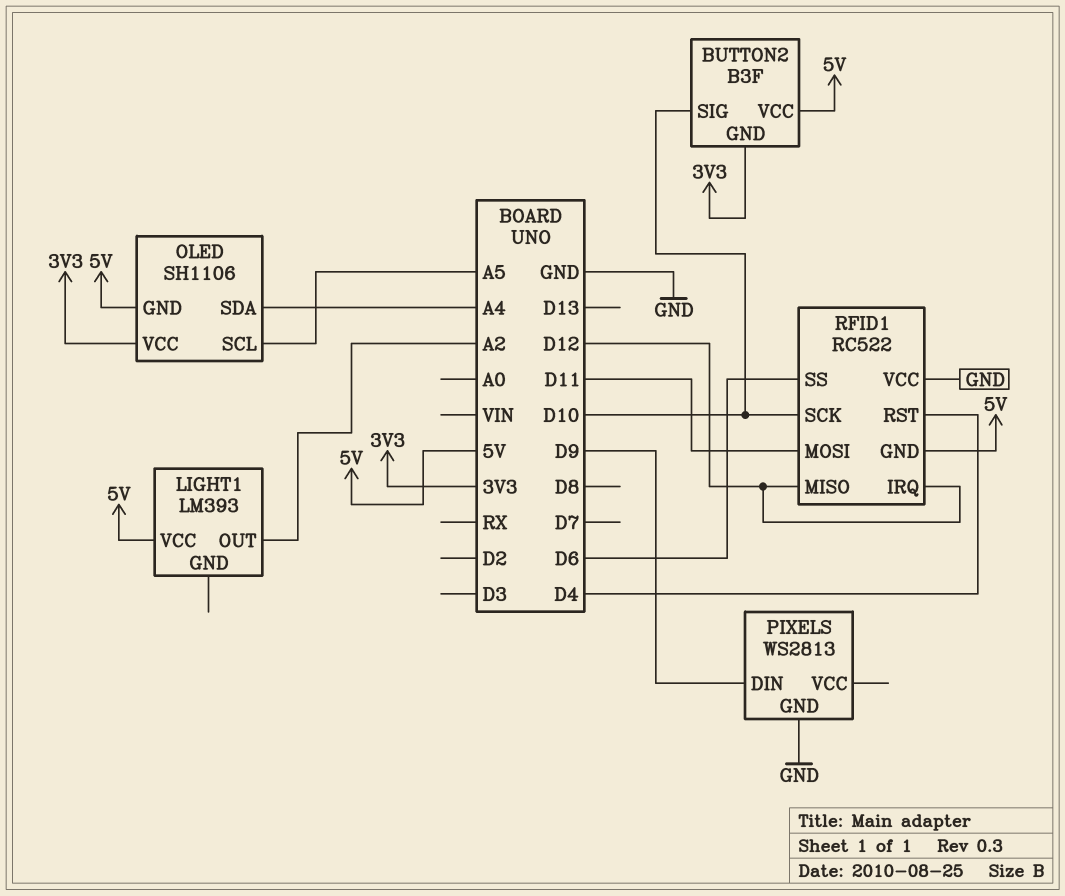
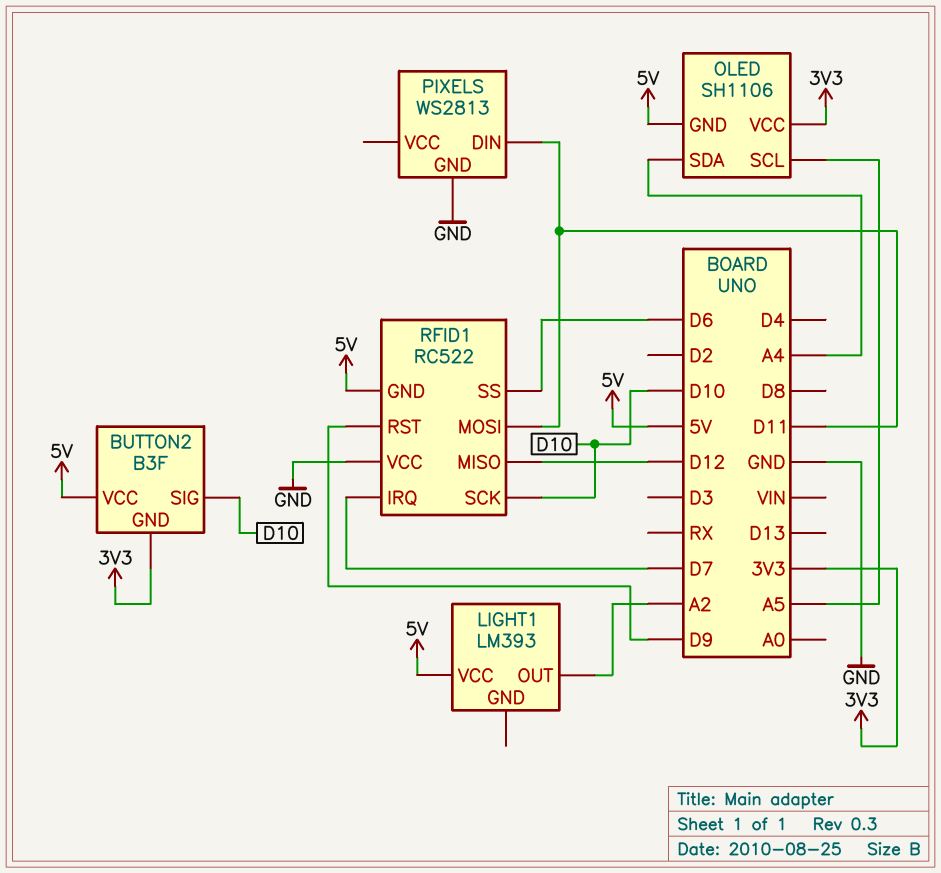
PIXELS pin DIN: D9 -> D11
RFID1 pin IRQ: D12 -> D7
RFID1 pin RST: D4 -> D9

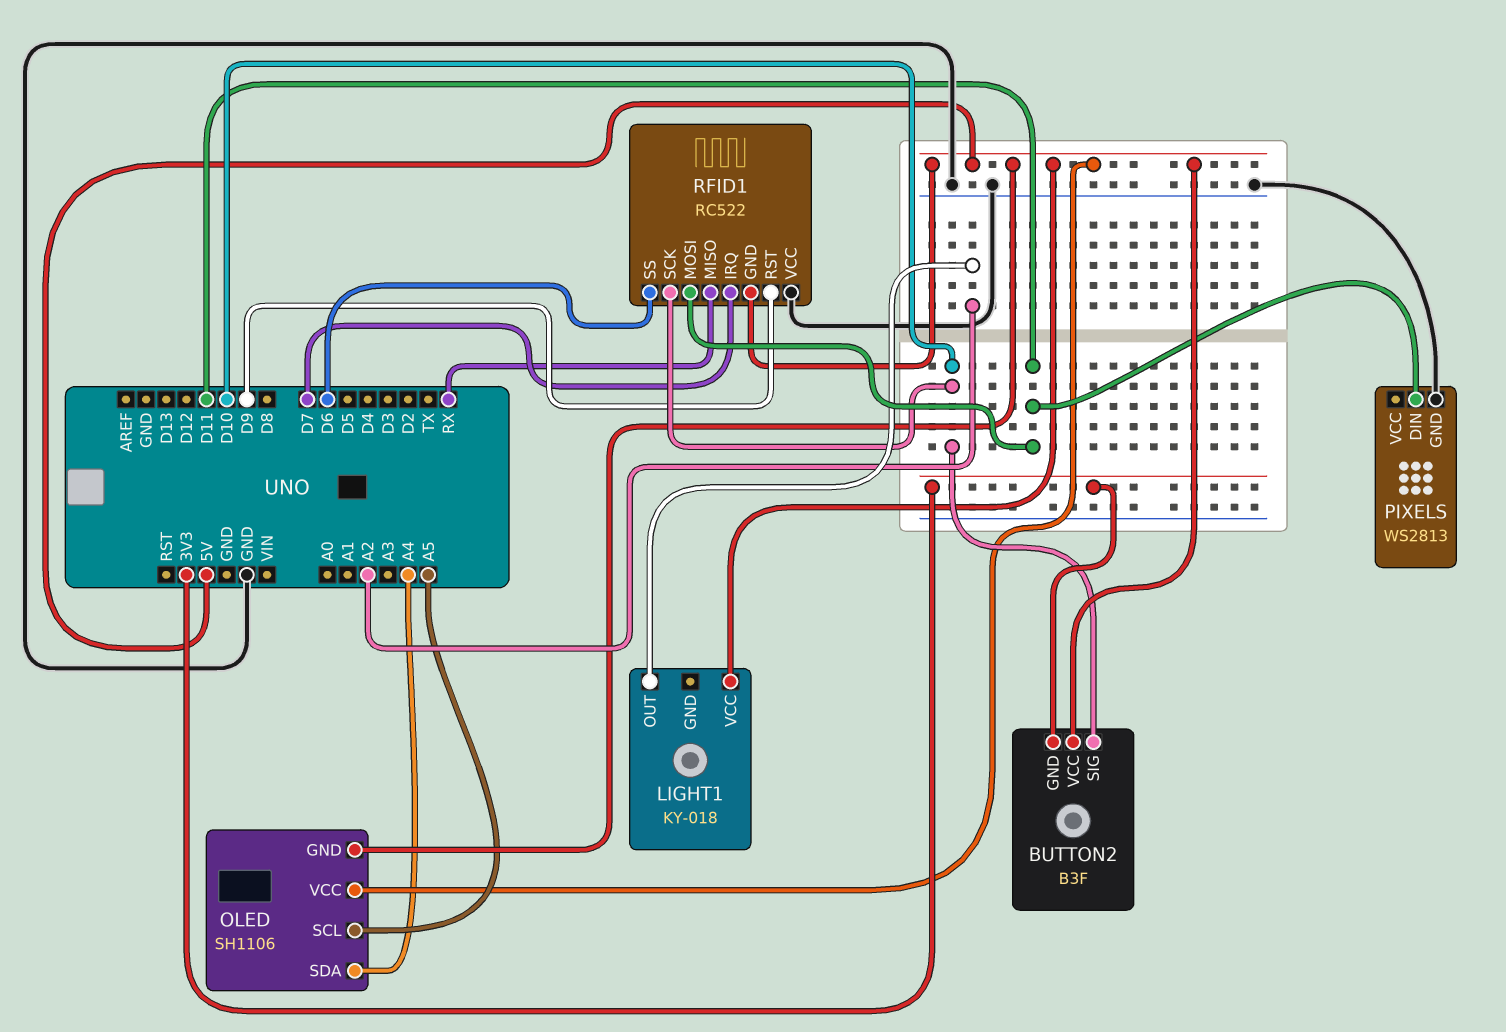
LIGHT1: LM393 -> KY-018
OLED pin VCC: 3V3 -> 5V
RFID1 pin MISO: D12 -> RX

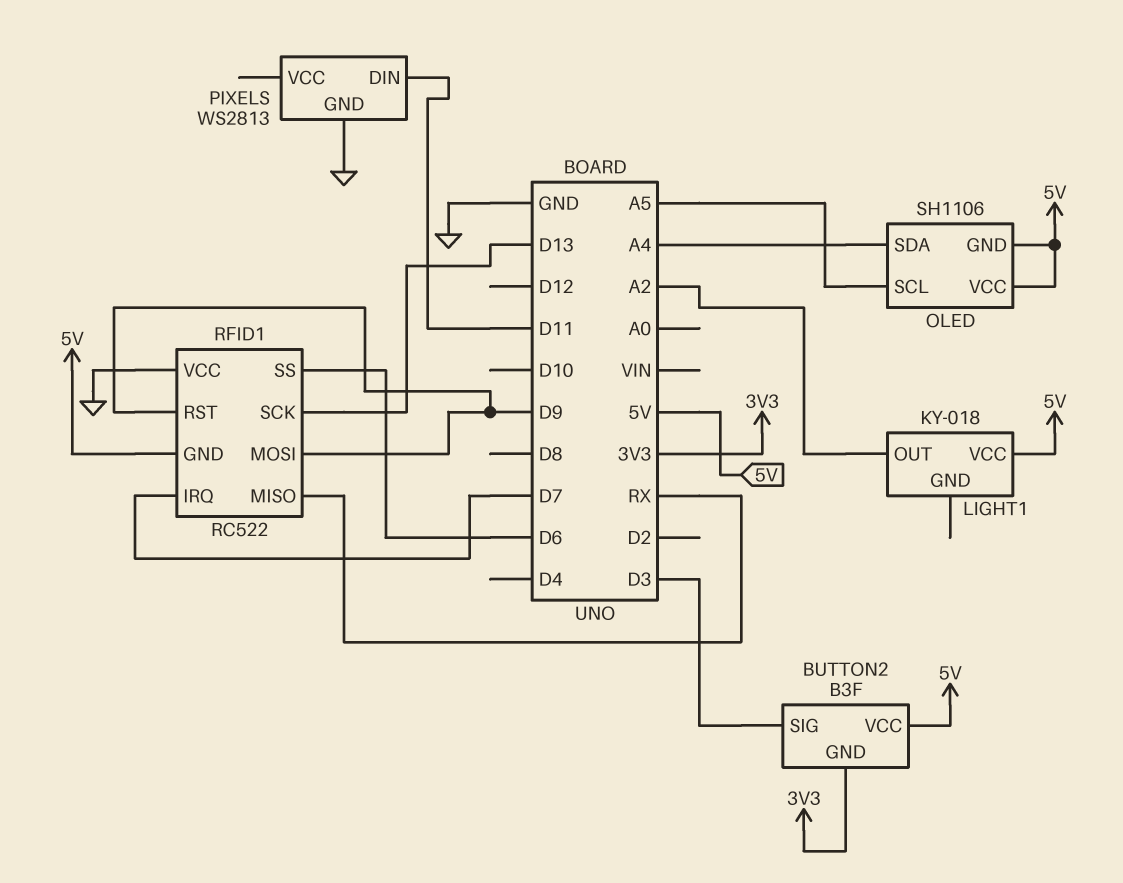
BUTTON2 pin SIG: D10 -> D3
RFID1 pin MOSI: D11 -> D9
RFID1 pin SCK: D10 -> D13

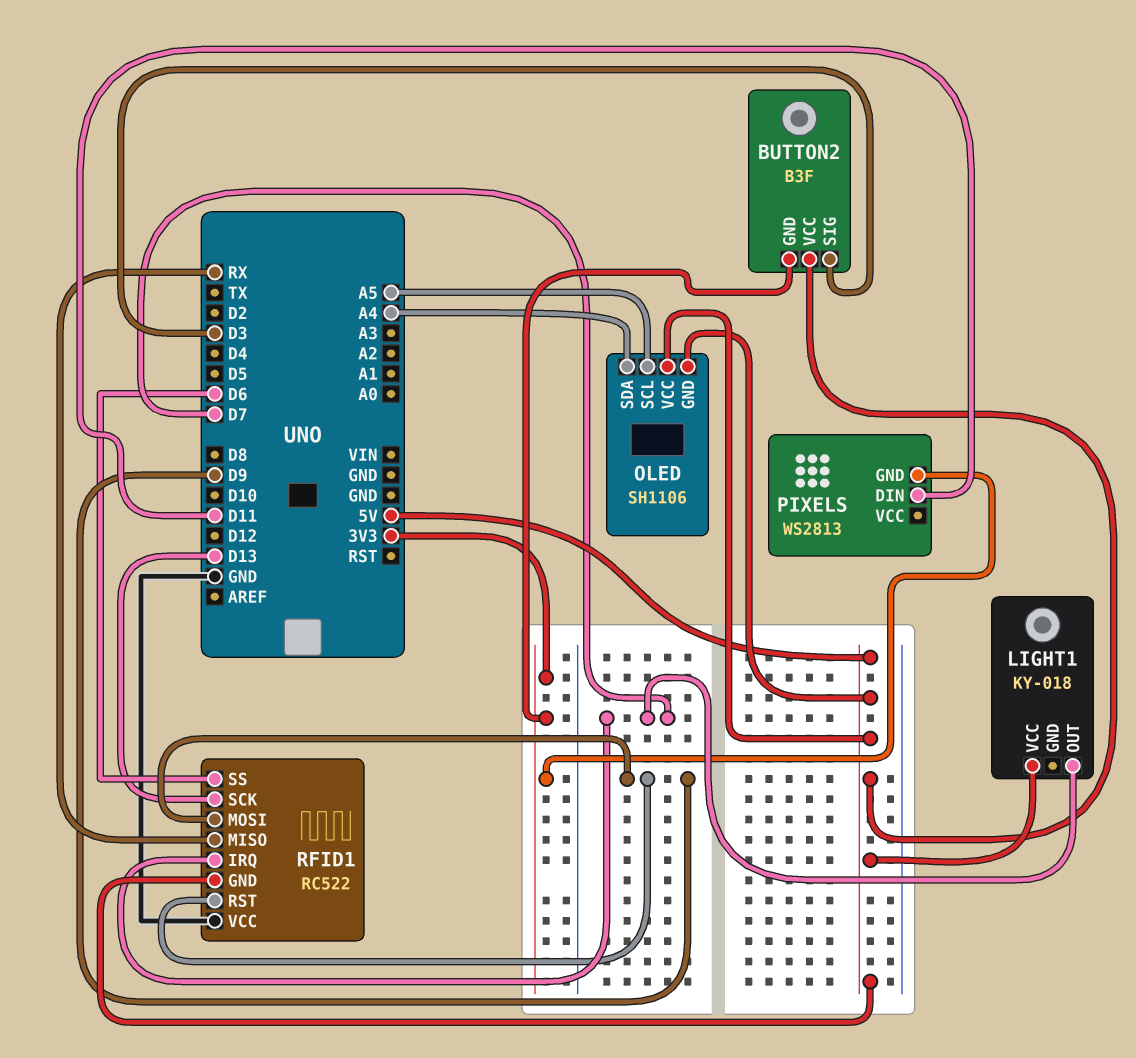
LIGHT1 pin OUT: A2 -> D7
PIXELS pin GND: GND -> 3V3

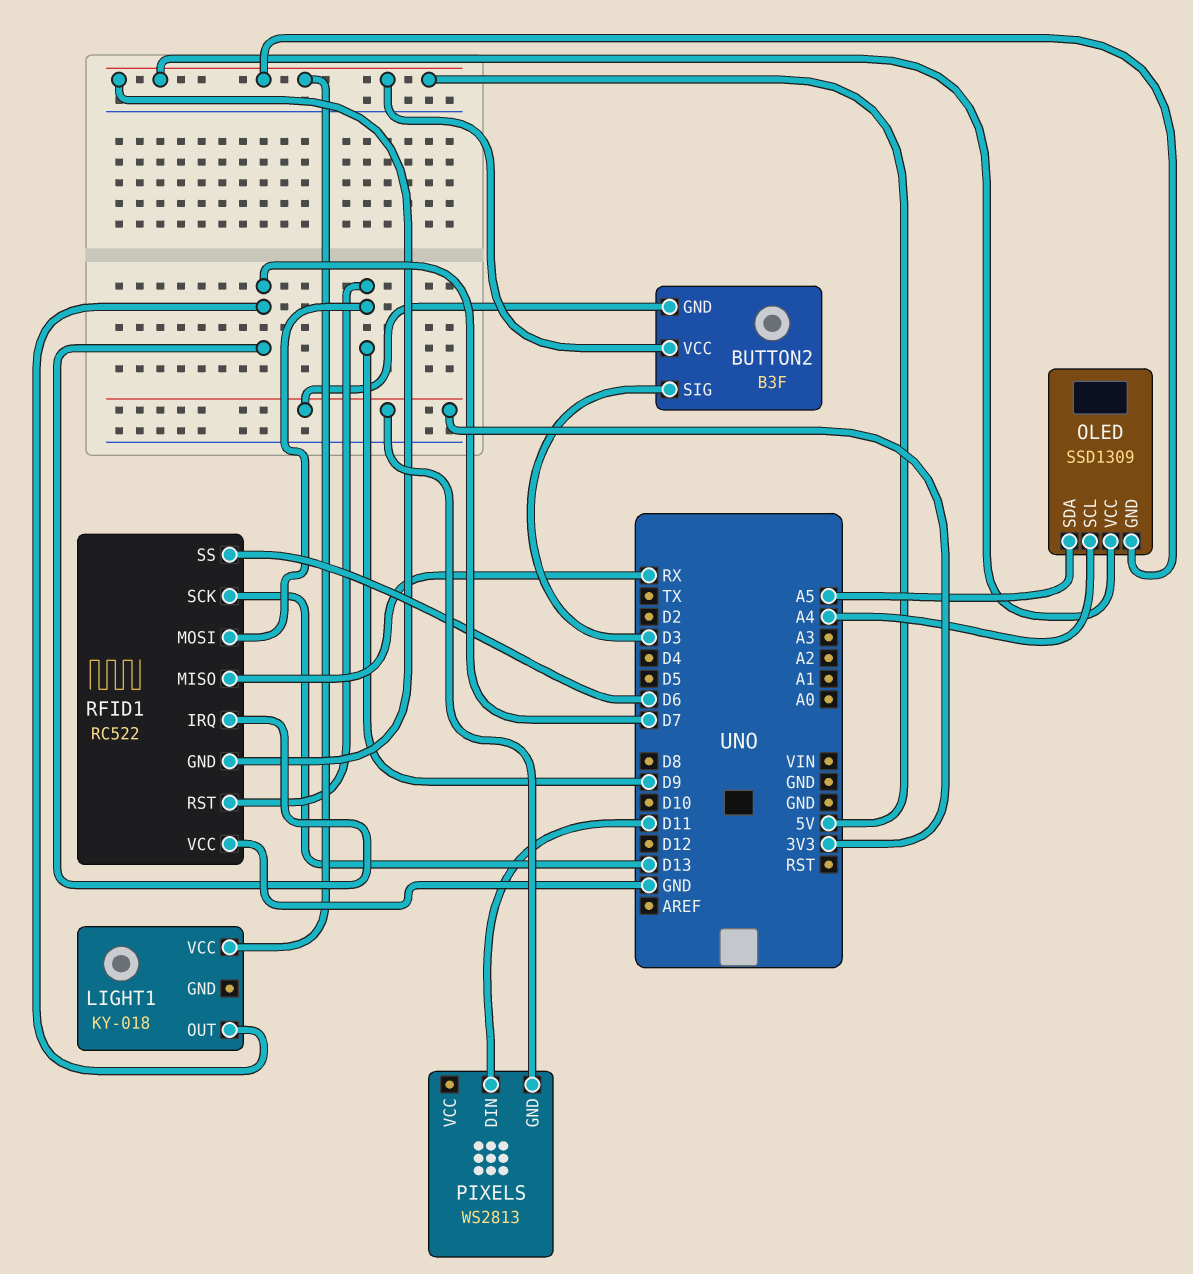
OLED: SH1106 -> SSD1309
OLED pin SCL: A5 -> A4
OLED pin SDA: A4 -> A5

